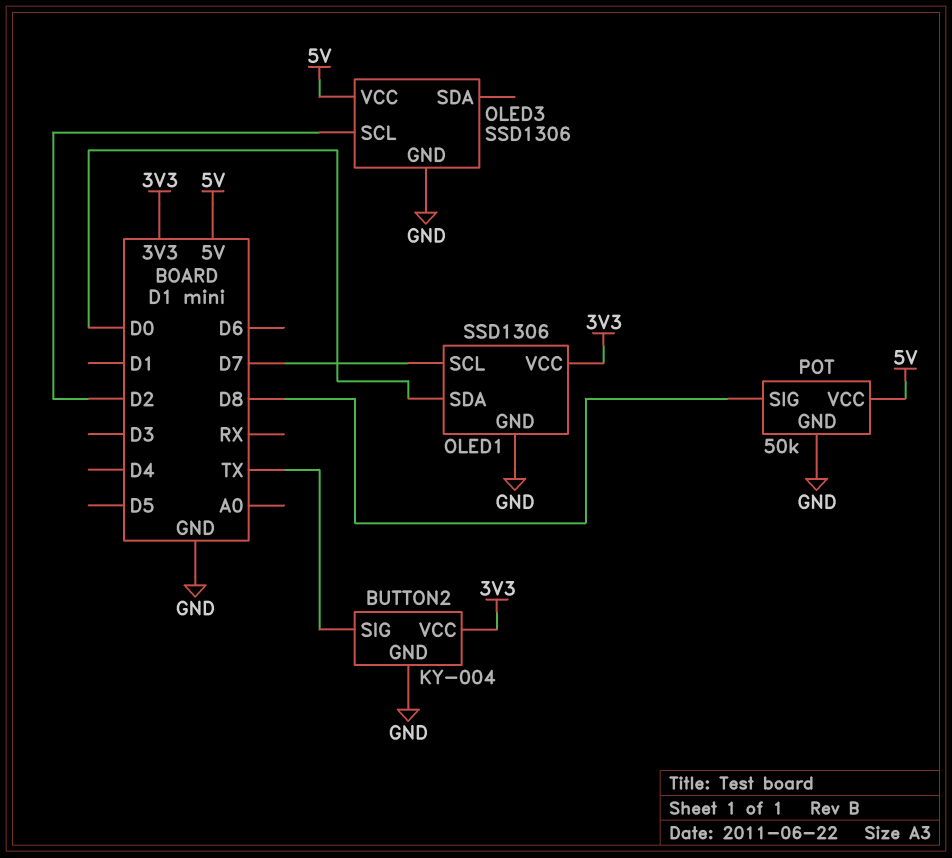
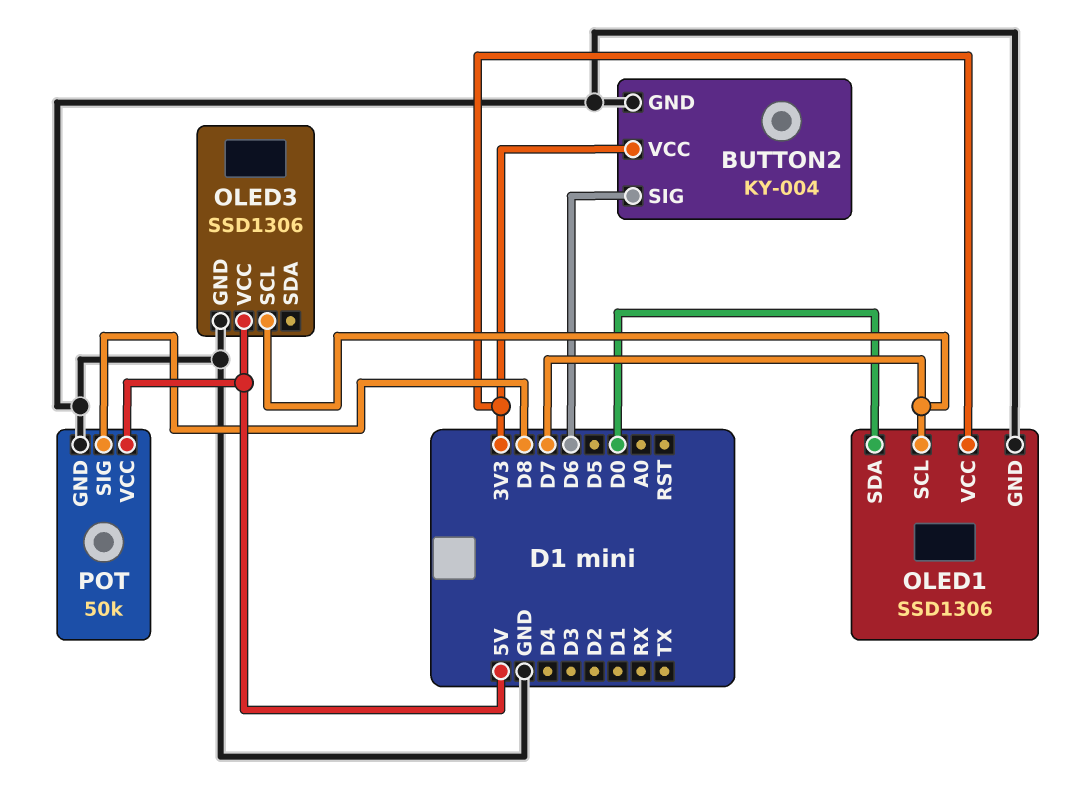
BUTTON2 pin SIG: TX -> D6
OLED3 pin SCL: D2 -> D7

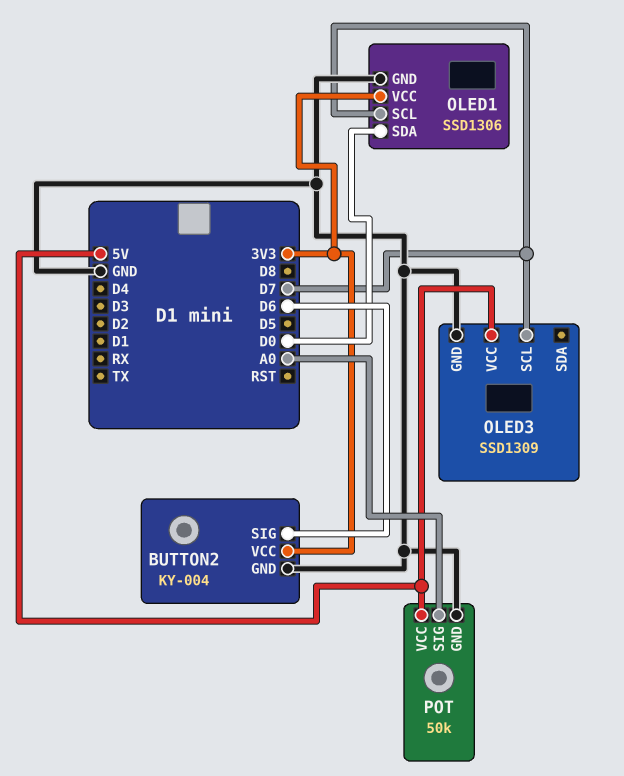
OLED3: SSD1306 -> SSD1309
POT pin SIG: D8 -> A0

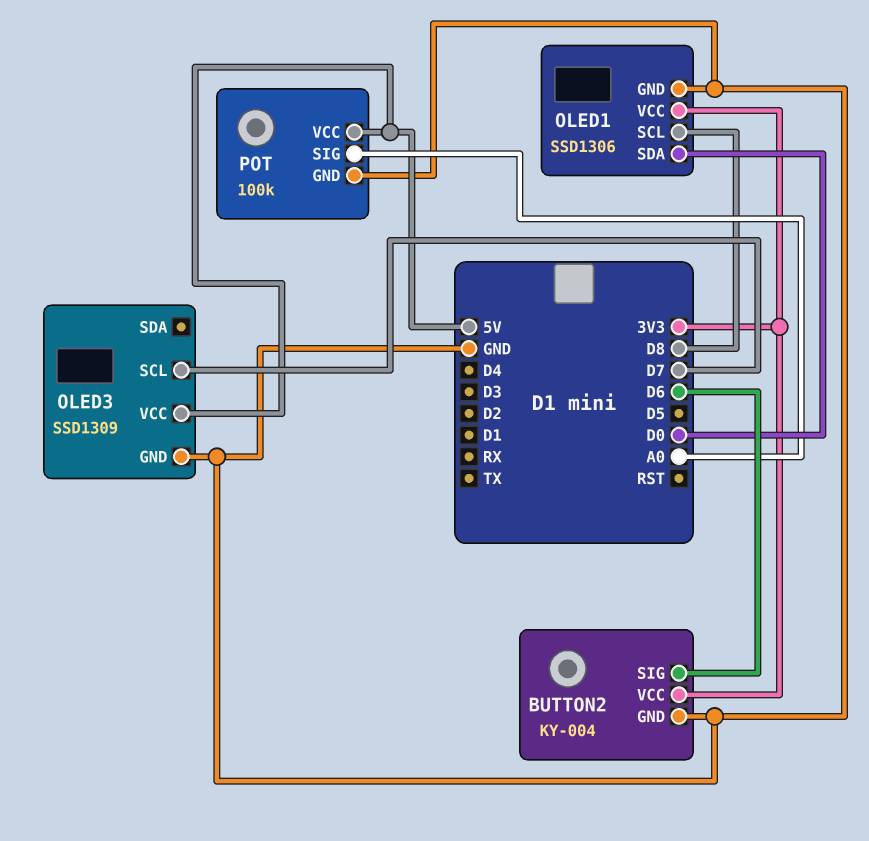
OLED1 pin SCL: D7 -> D8
POT: 50k -> 100k

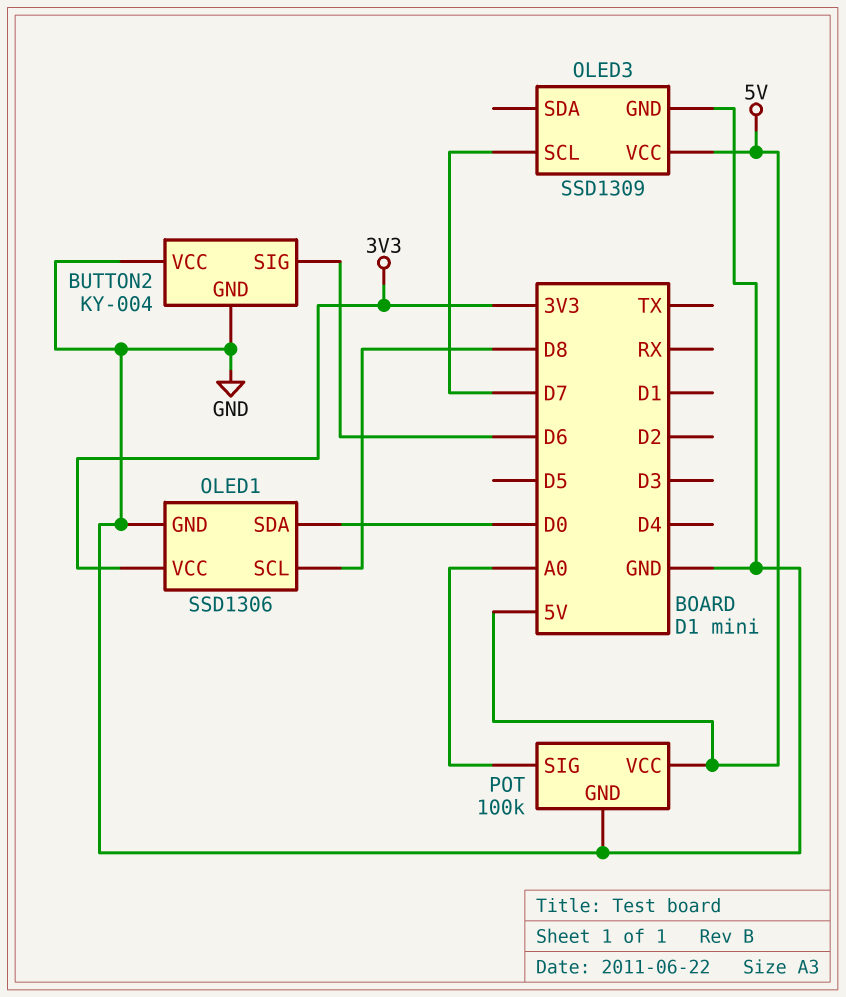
BUTTON2 pin VCC: 3V3 -> GND

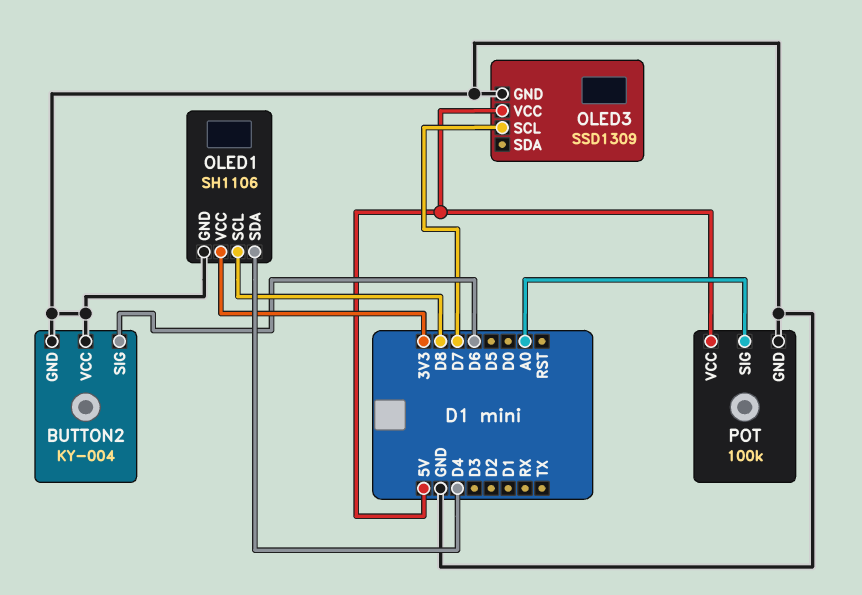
OLED1: SSD1306 -> SH1106
OLED1 pin SDA: D0 -> D4

